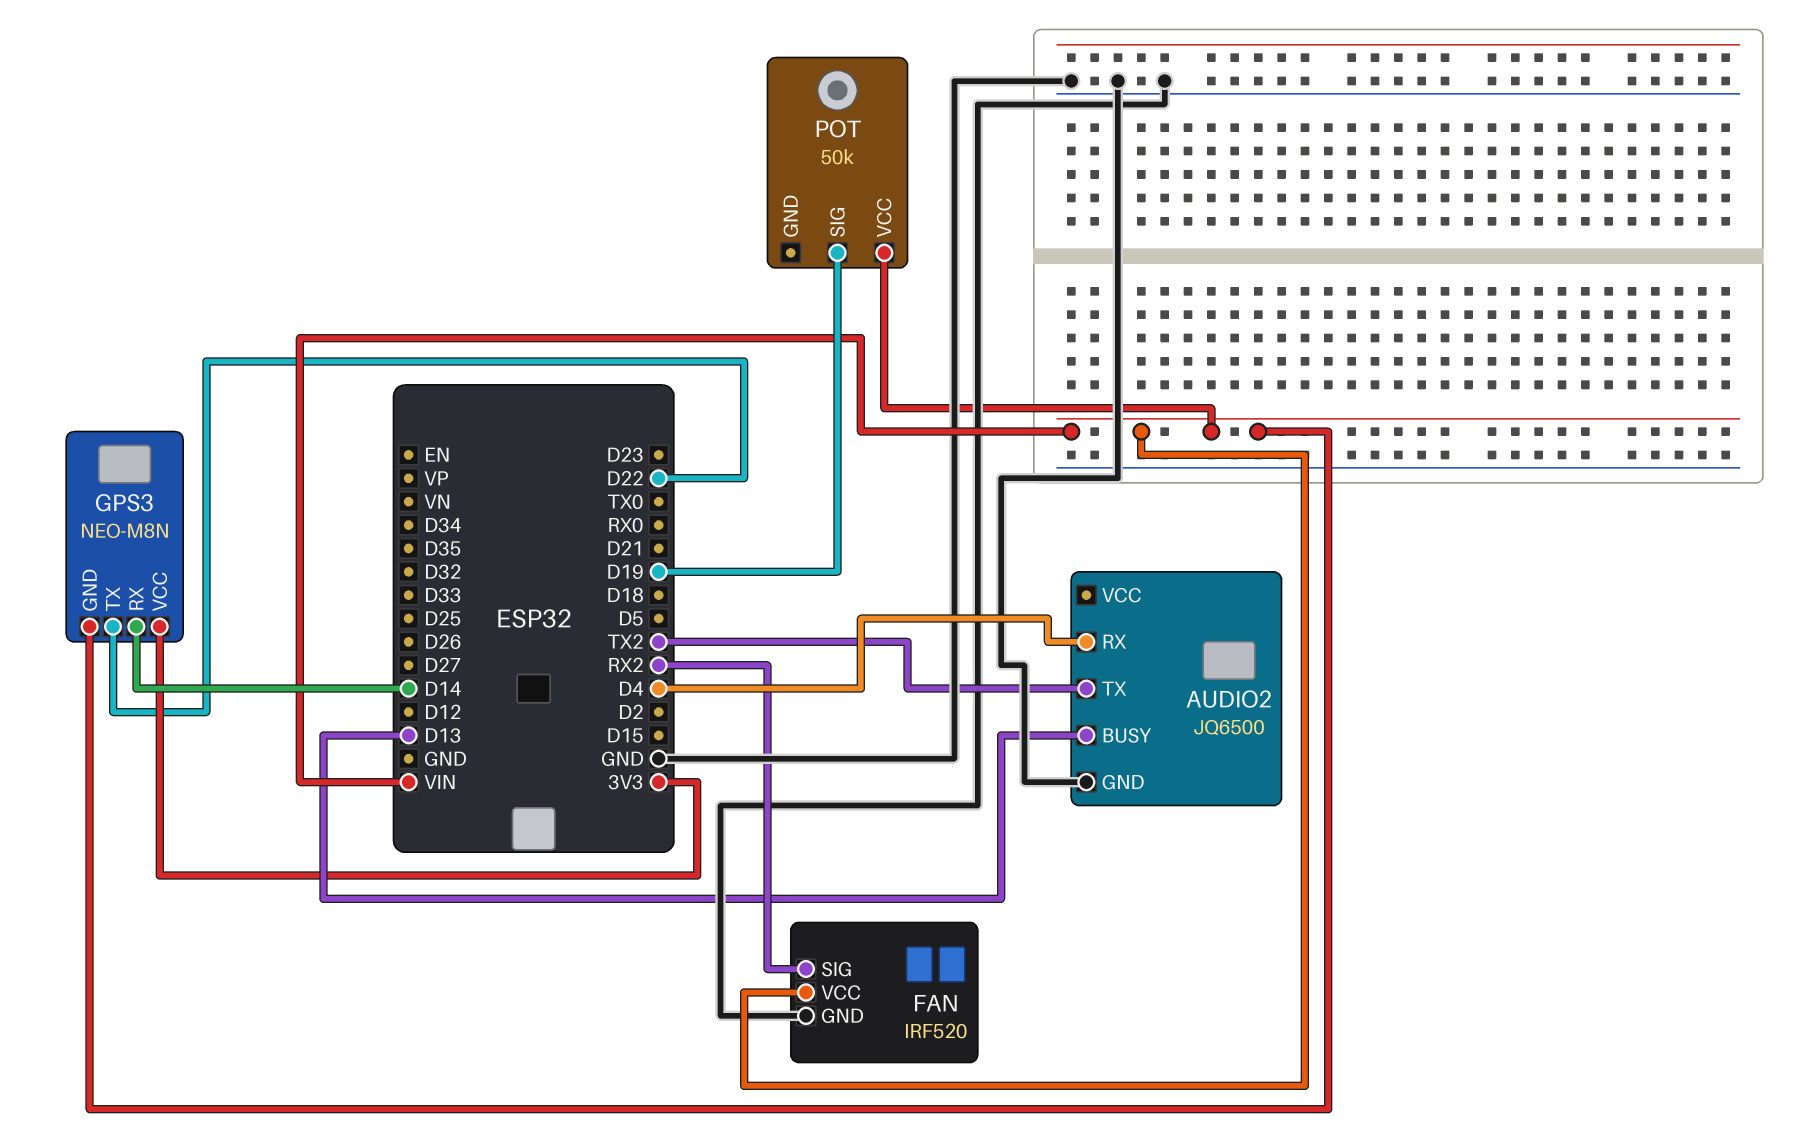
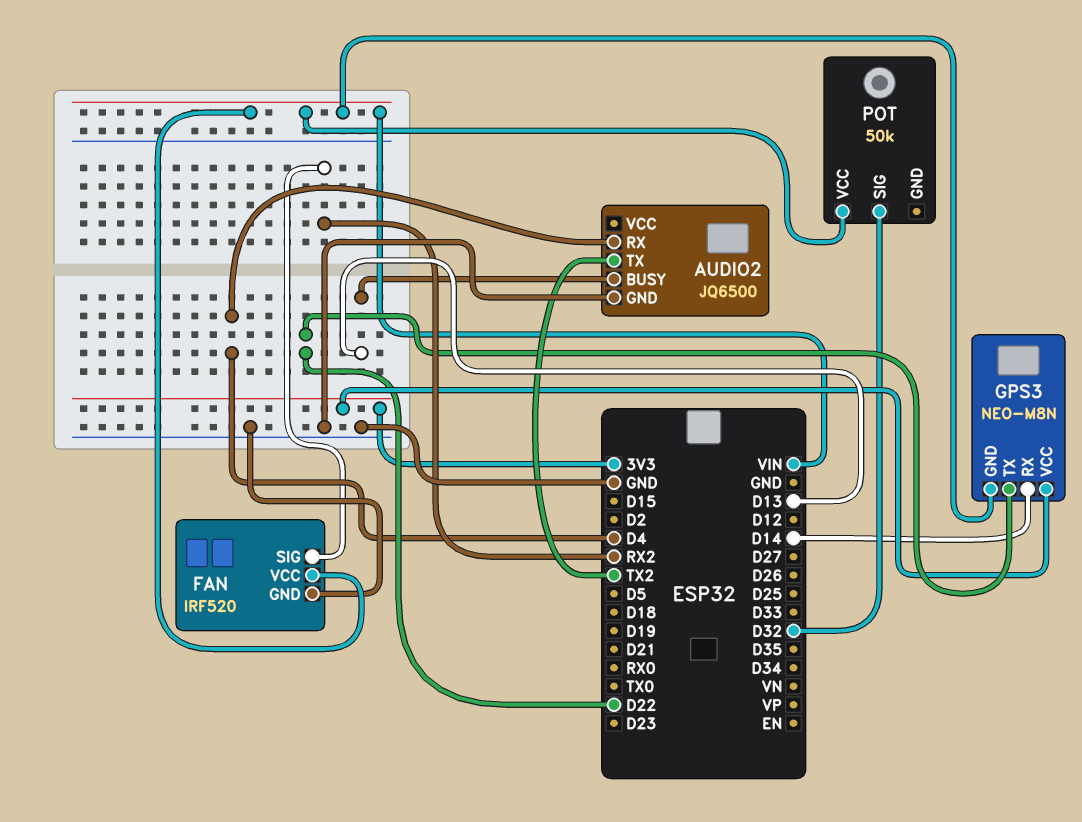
POT pin SIG: D19 -> D32

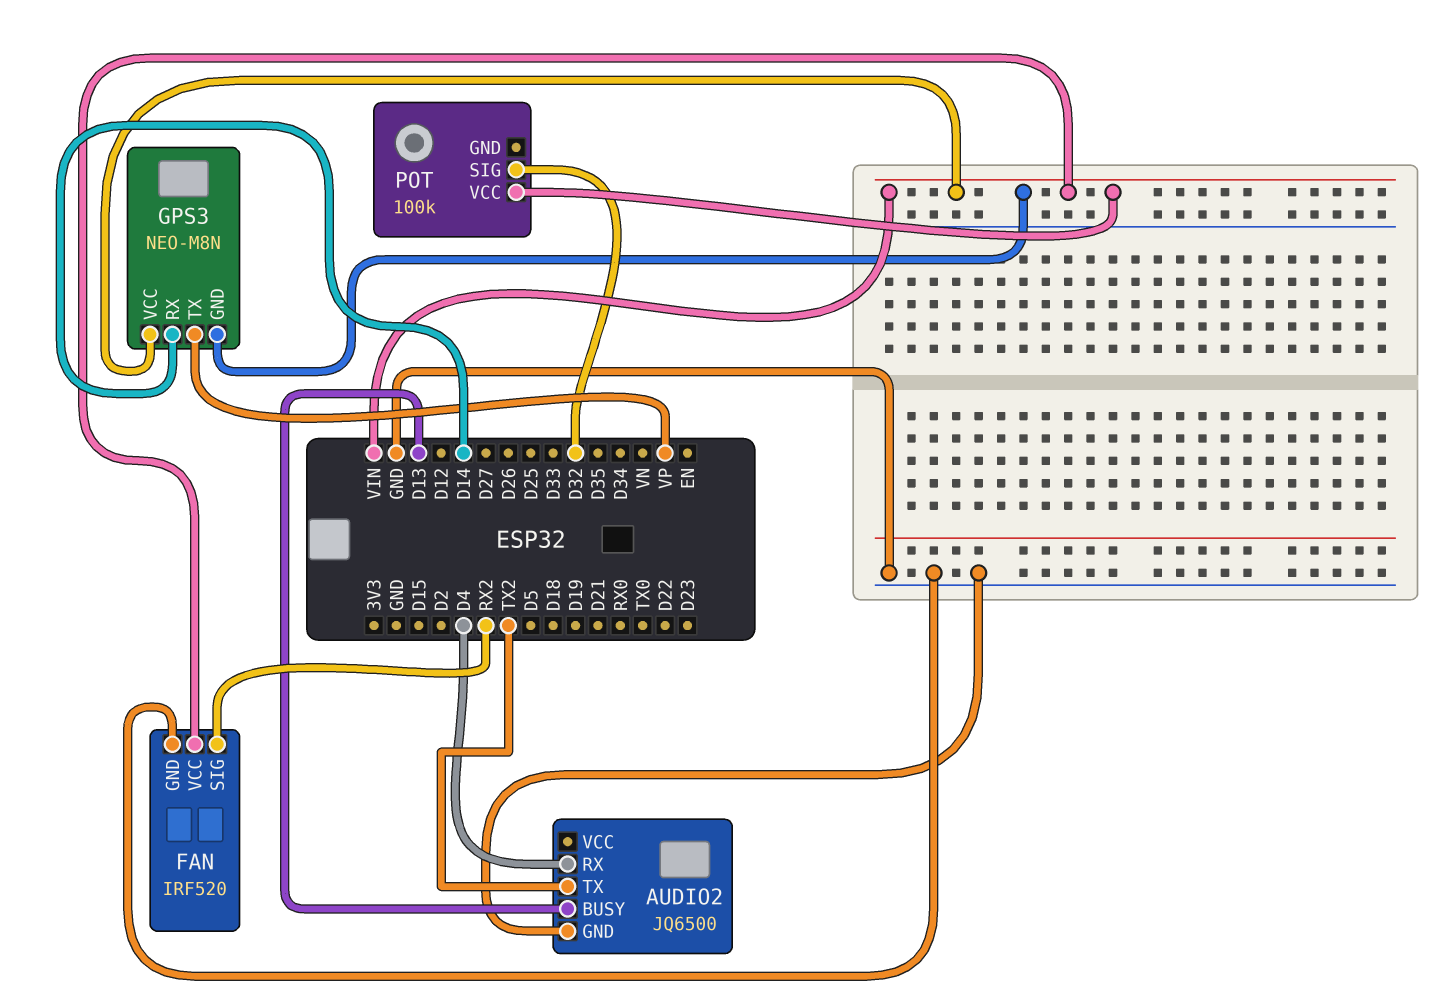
GPS3 pin TX: D22 -> VP
GPS3 pin VCC: 3V3 -> VIN
POT: 50k -> 100k

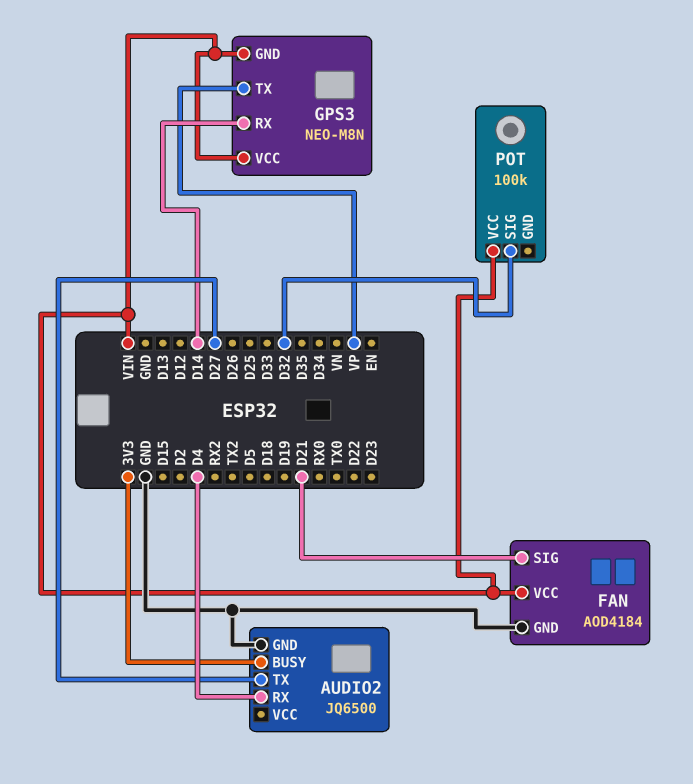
AUDIO2 pin BUSY: D13 -> 3V3
AUDIO2 pin TX: TX2 -> D27
FAN: IRF520 -> AOD4184
FAN pin SIG: RX2 -> D21

